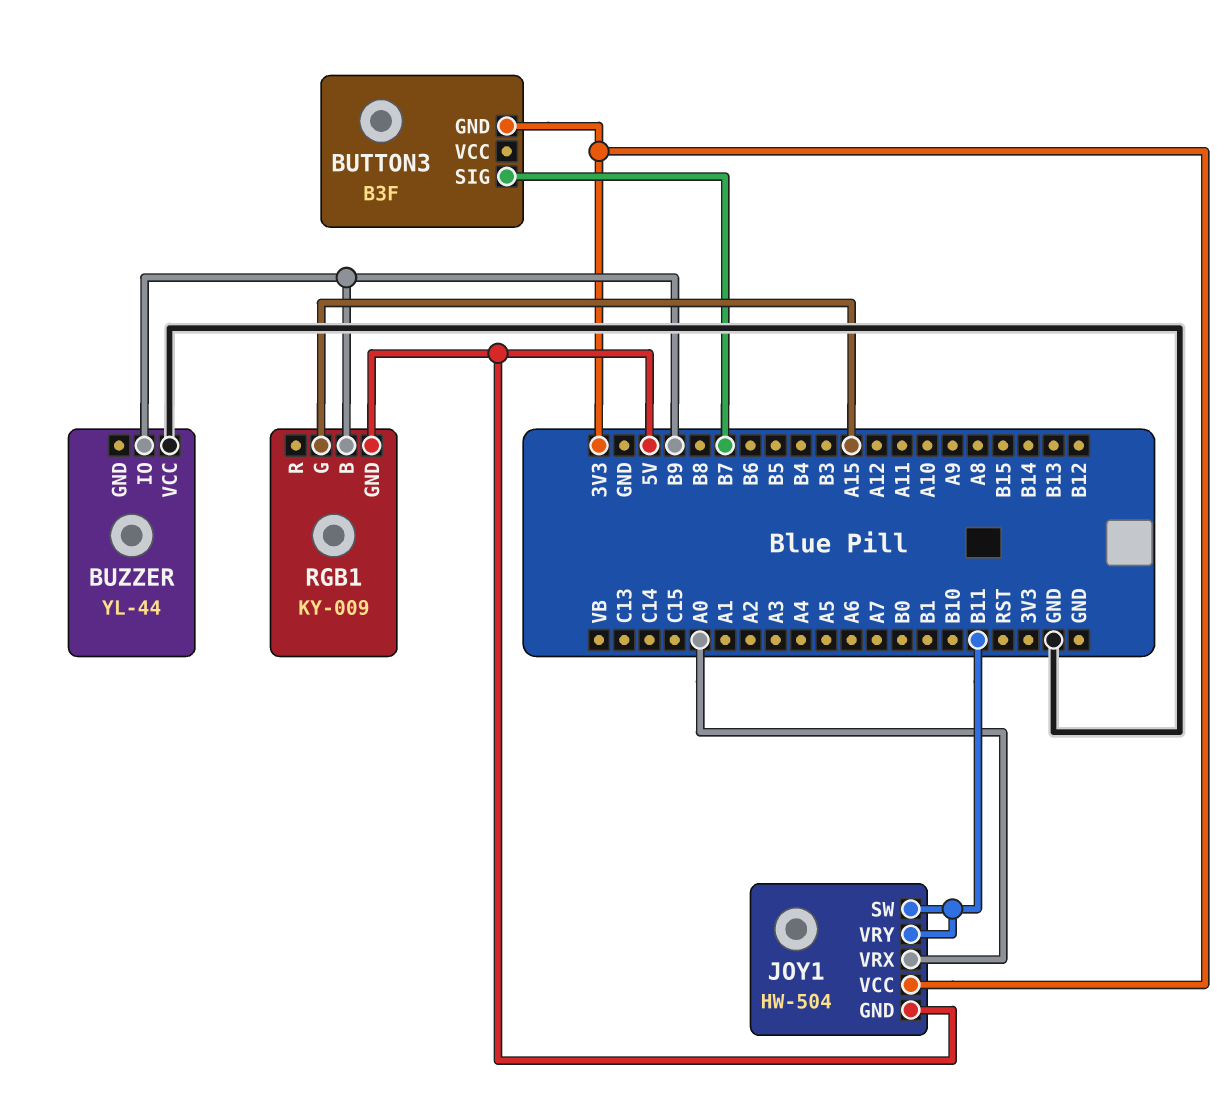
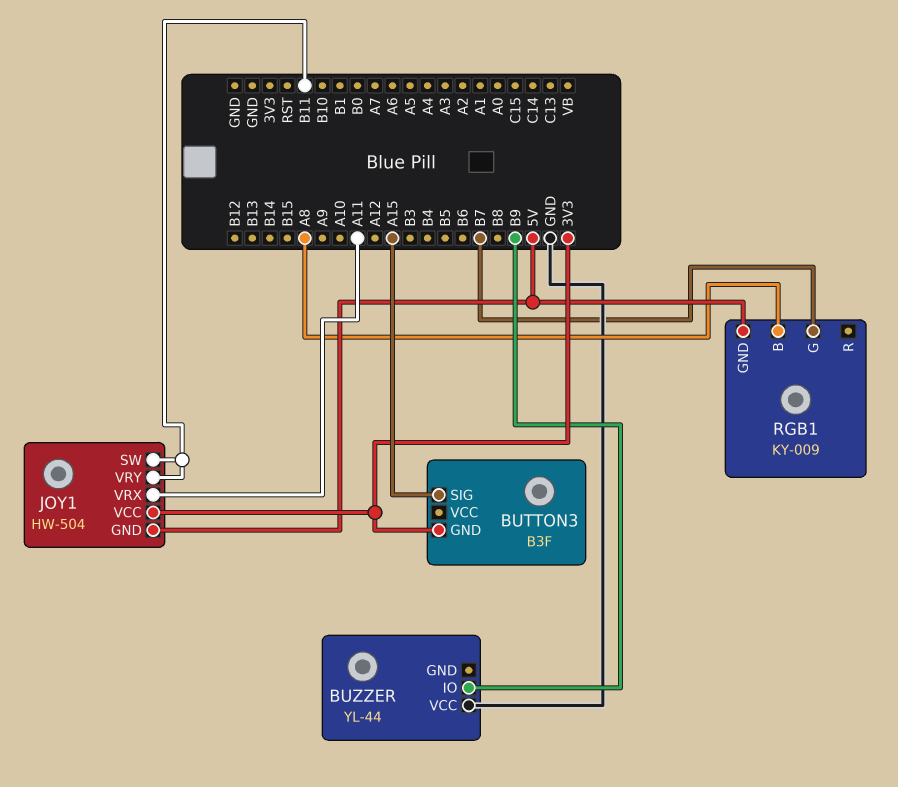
BUTTON3 pin SIG: B7 -> A15
JOY1 pin VRX: A0 -> A11
RGB1 pin B: B9 -> A8
RGB1 pin G: A15 -> B7

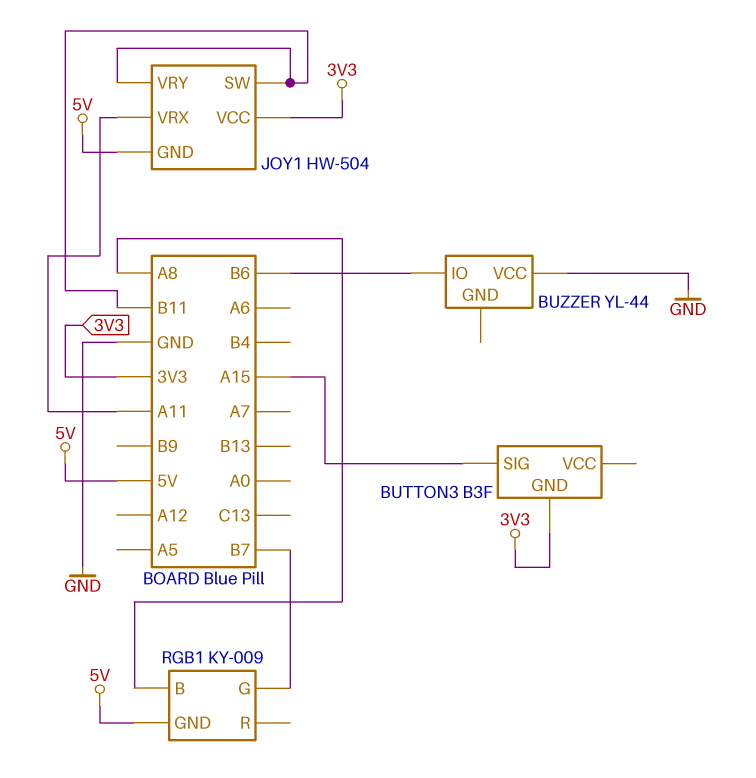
BUZZER pin IO: B9 -> B6

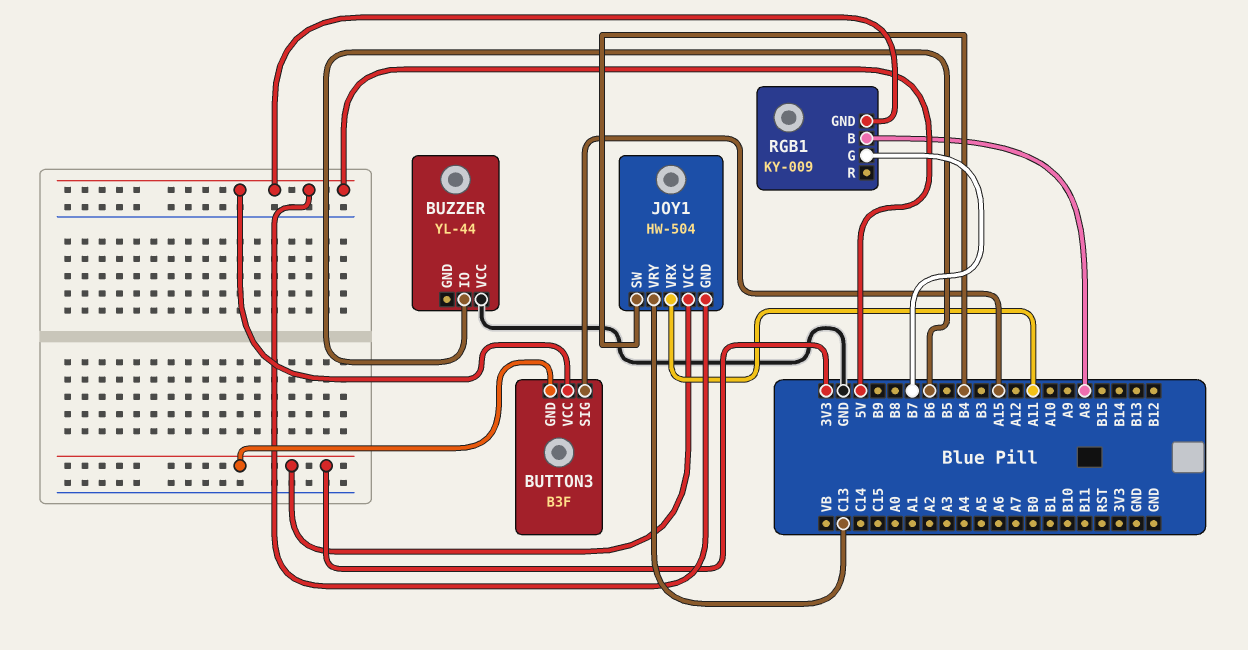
BUTTON3 pin VCC: none -> 5V
JOY1 pin SW: B11 -> B4
JOY1 pin VRY: B11 -> C13

